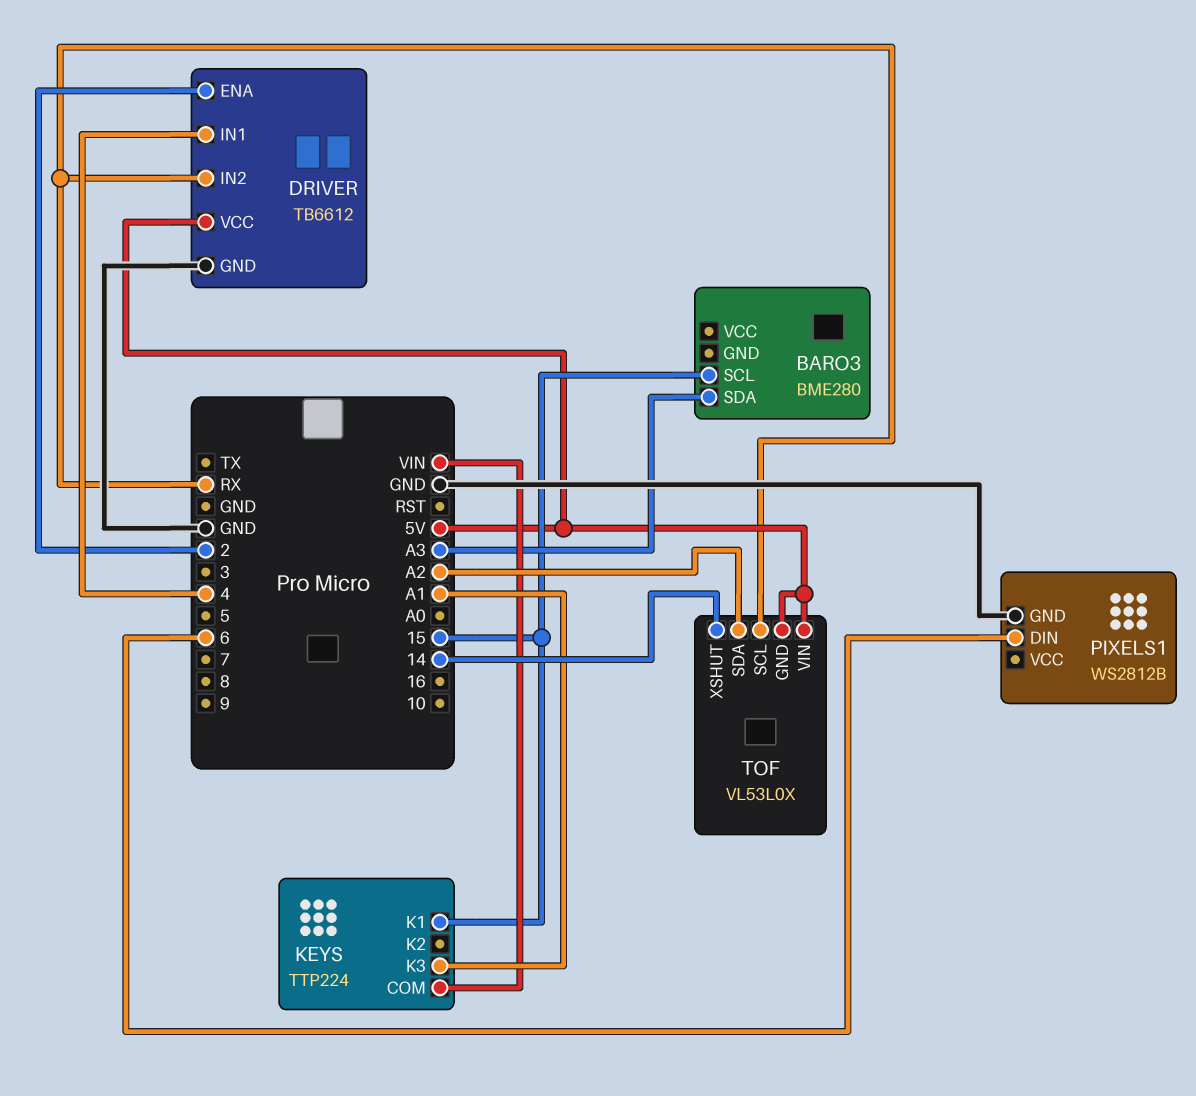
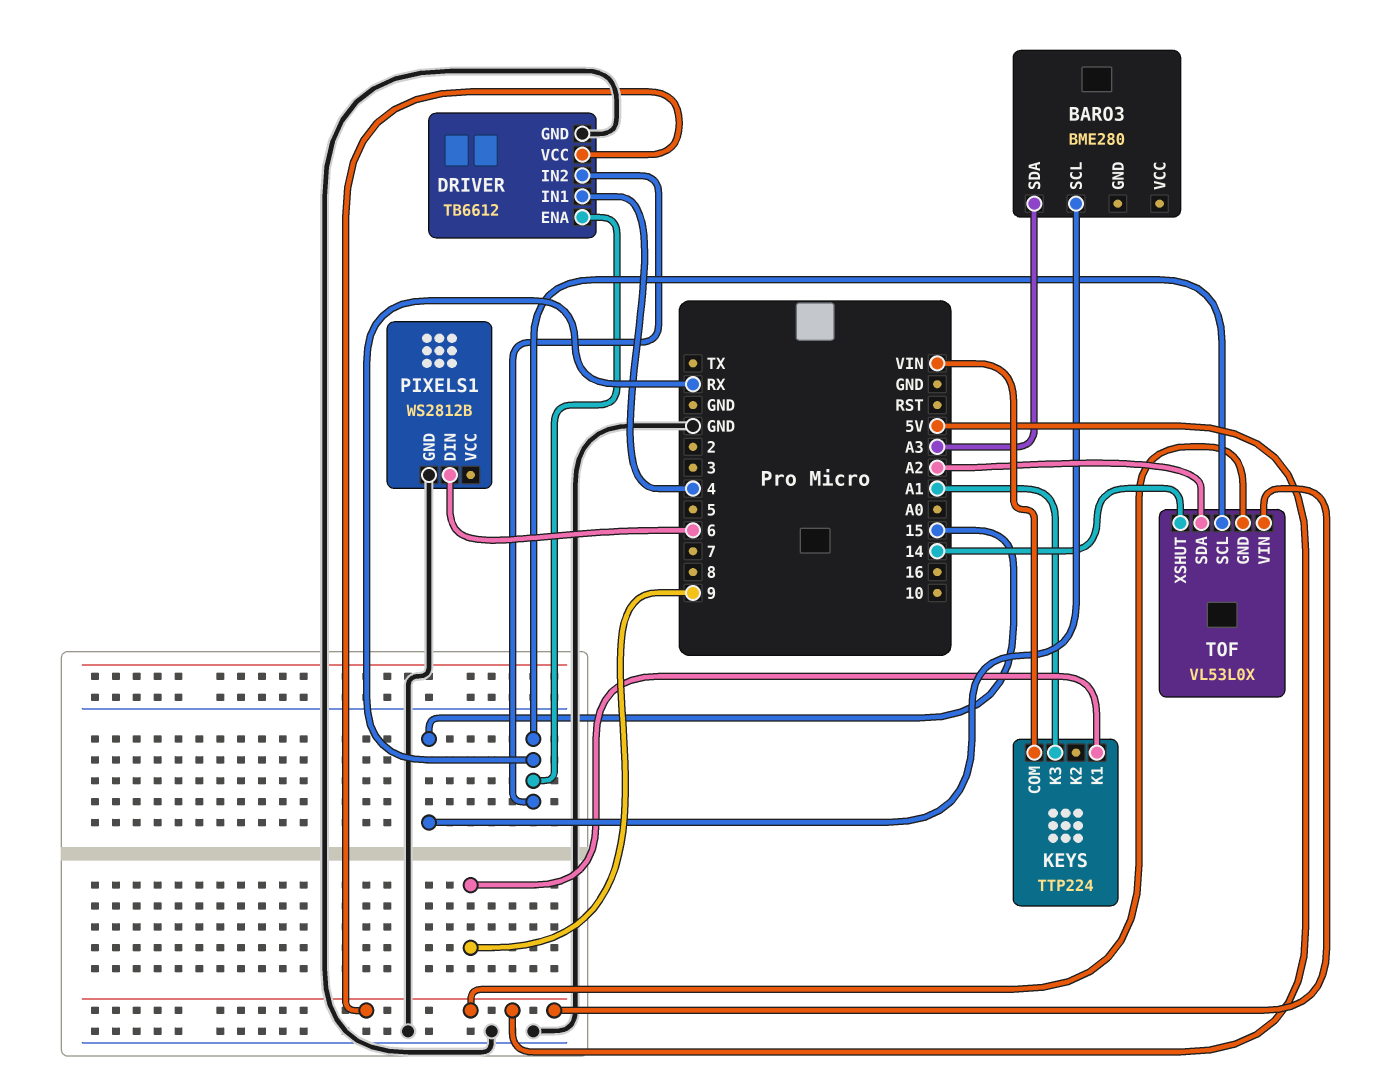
DRIVER pin ENA: 2 -> RX
KEYS pin K1: 15 -> 9

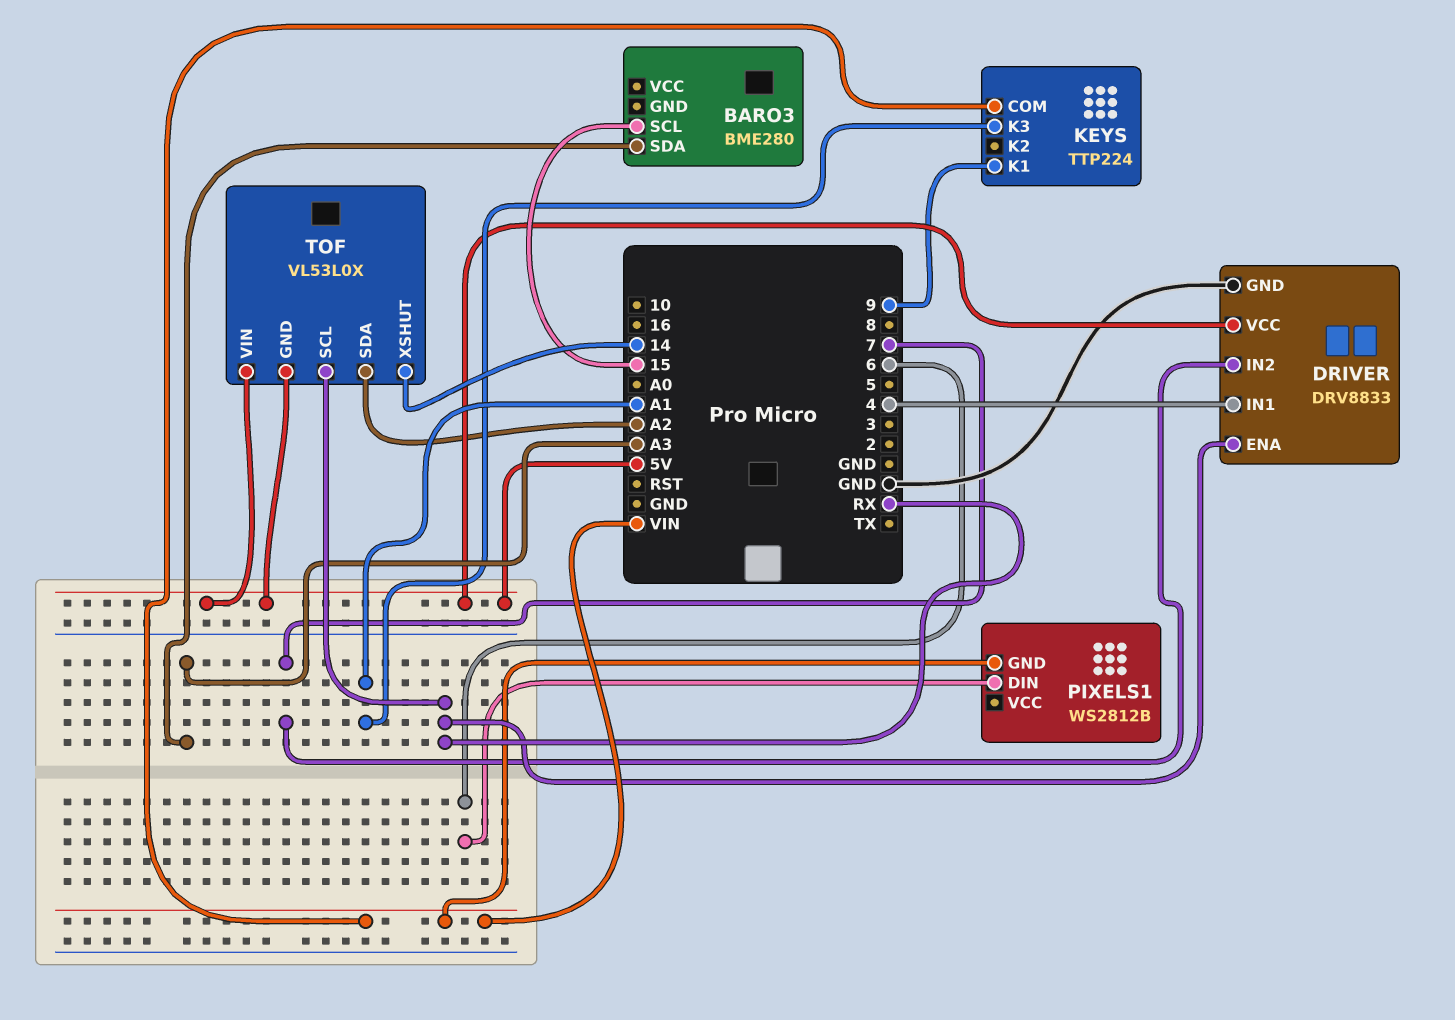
DRIVER: TB6612 -> DRV8833
DRIVER pin IN2: RX -> 7
PIXELS1 pin GND: GND -> VIN

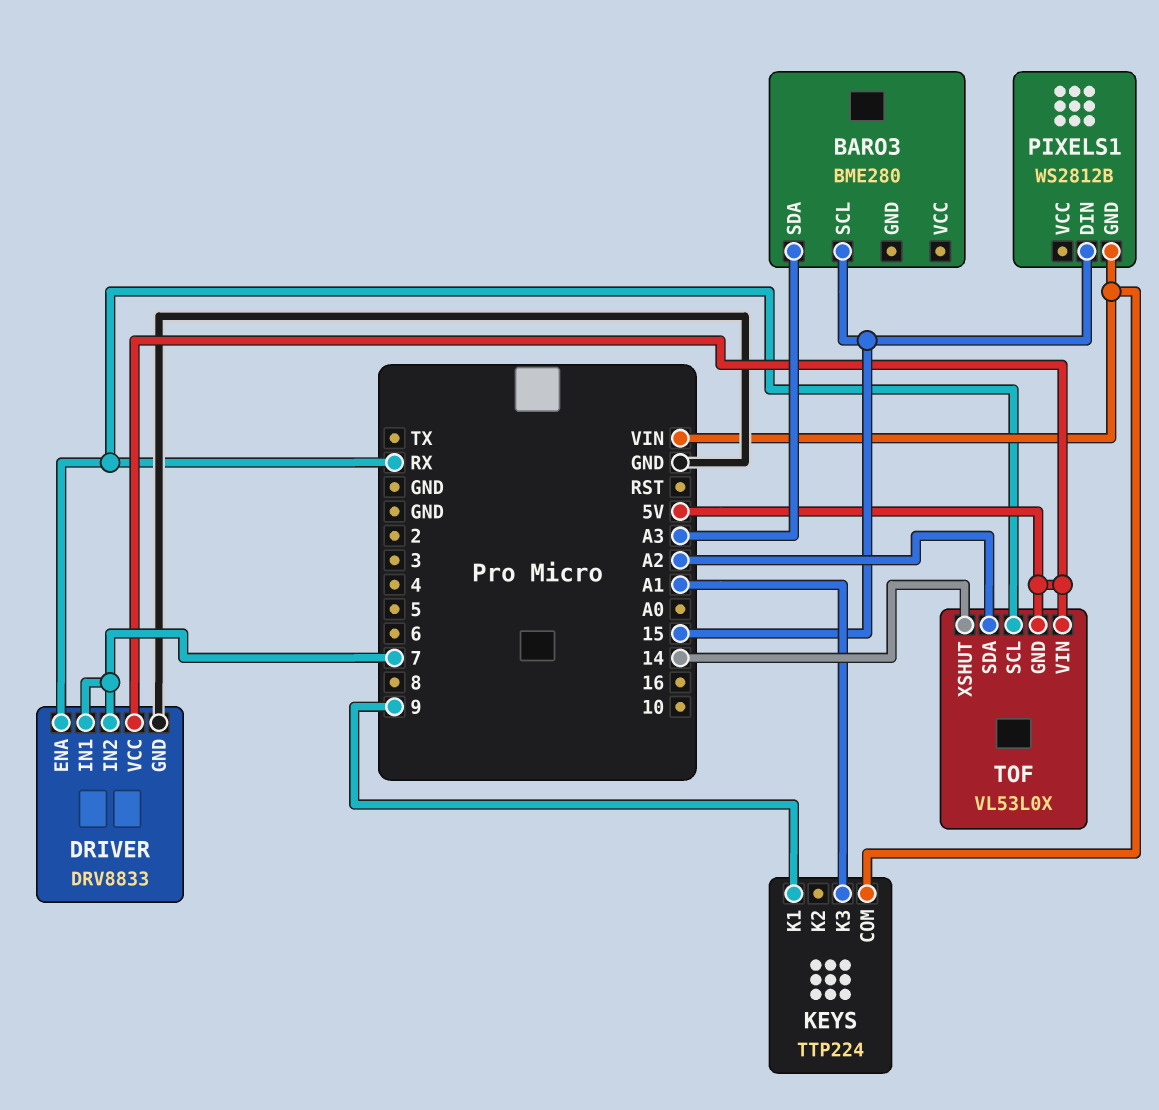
DRIVER pin IN1: 4 -> 7
PIXELS1 pin DIN: 6 -> 15

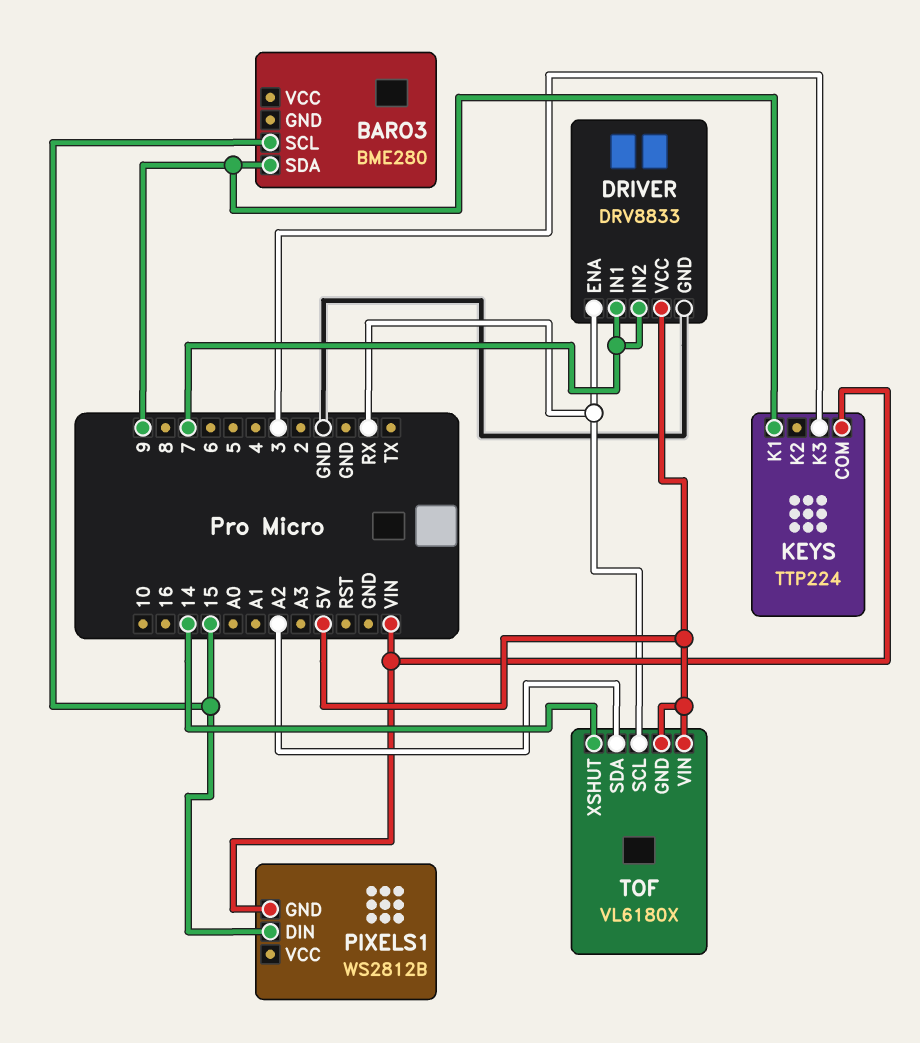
BARO3 pin SDA: A3 -> 9
KEYS pin K3: A1 -> 3
TOF: VL53L0X -> VL6180X

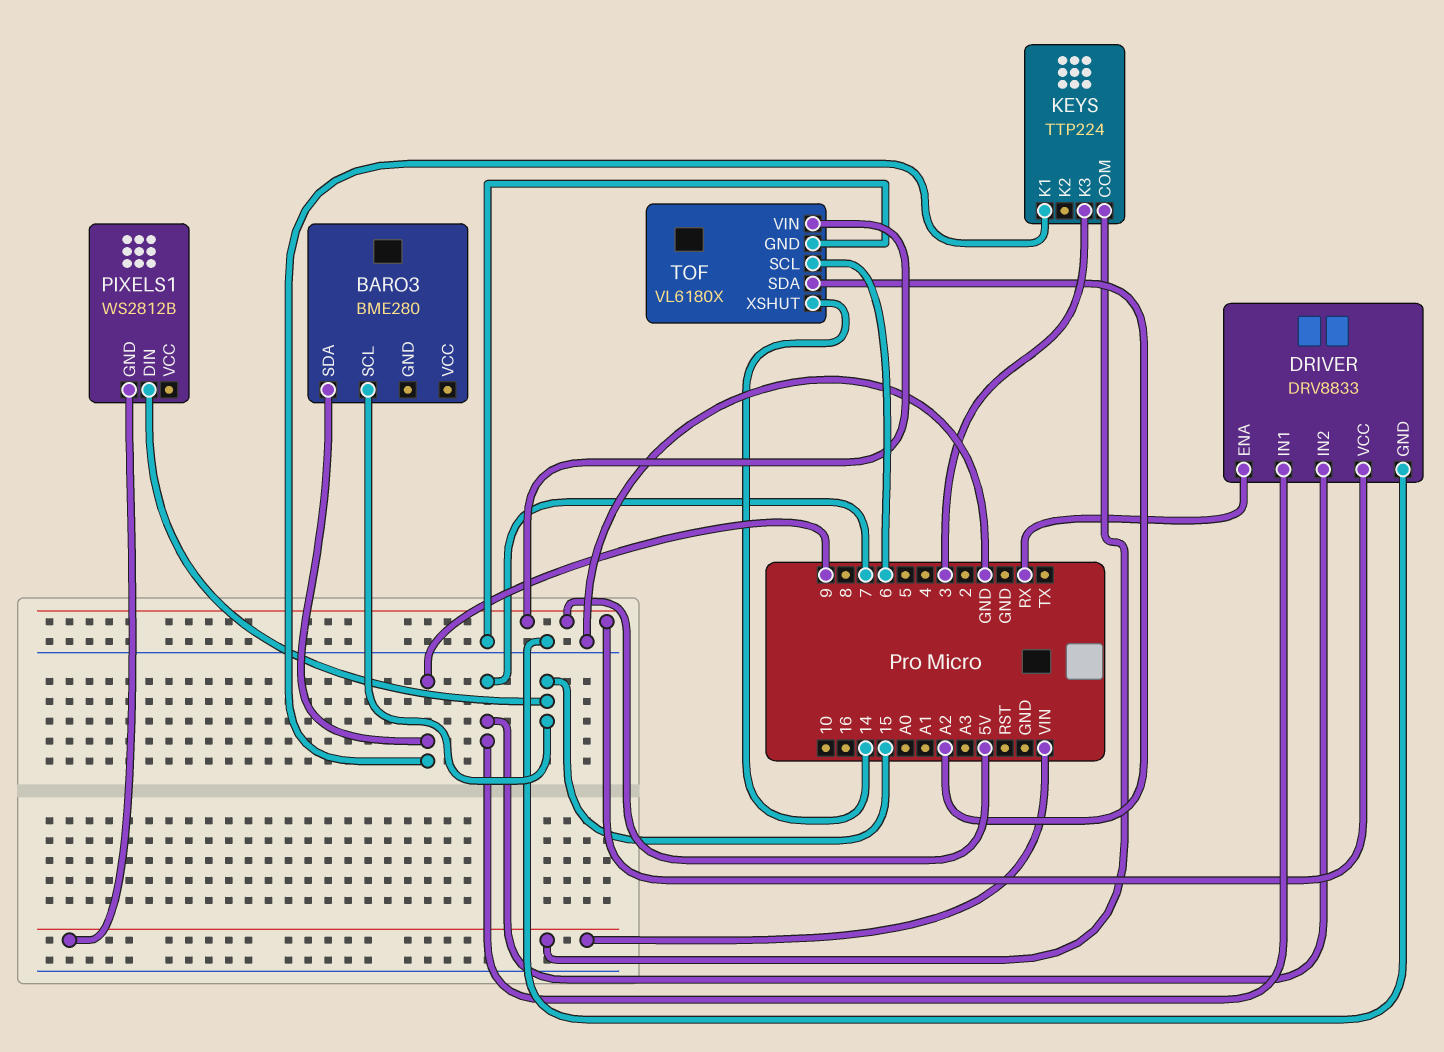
TOF pin GND: 5V -> GND
TOF pin SCL: RX -> 6

